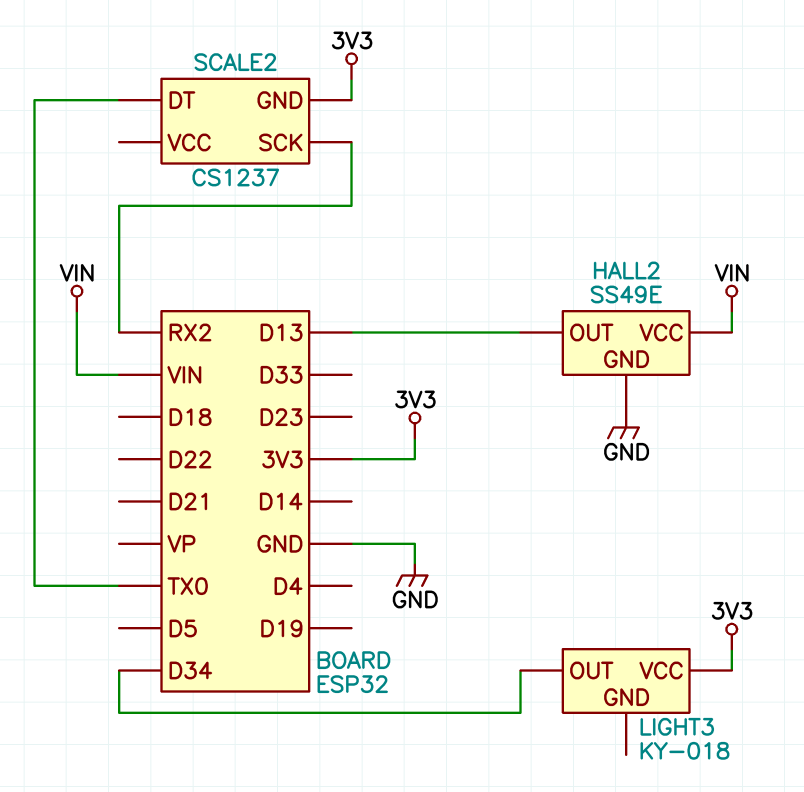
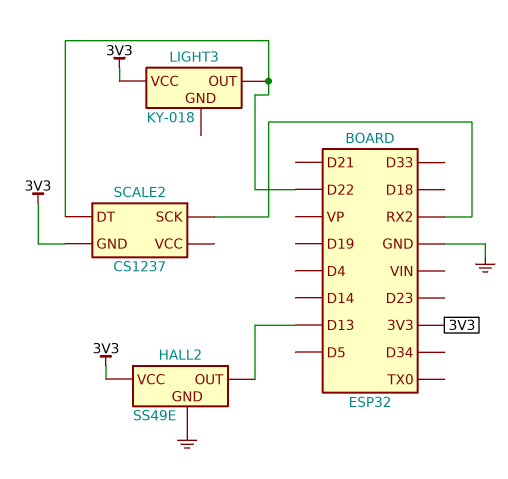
HALL2 pin VCC: VIN -> 3V3
LIGHT3 pin OUT: D34 -> D22
SCALE2 pin DT: TX0 -> D22

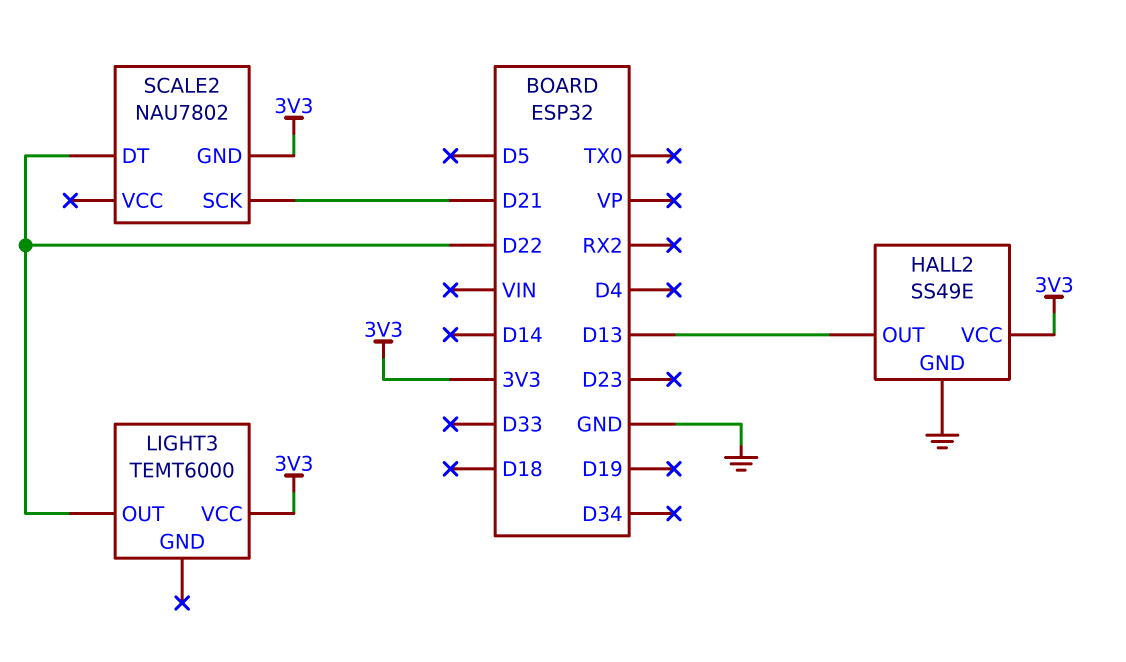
LIGHT3: KY-018 -> TEMT6000
SCALE2: CS1237 -> NAU7802
SCALE2 pin SCK: RX2 -> D21

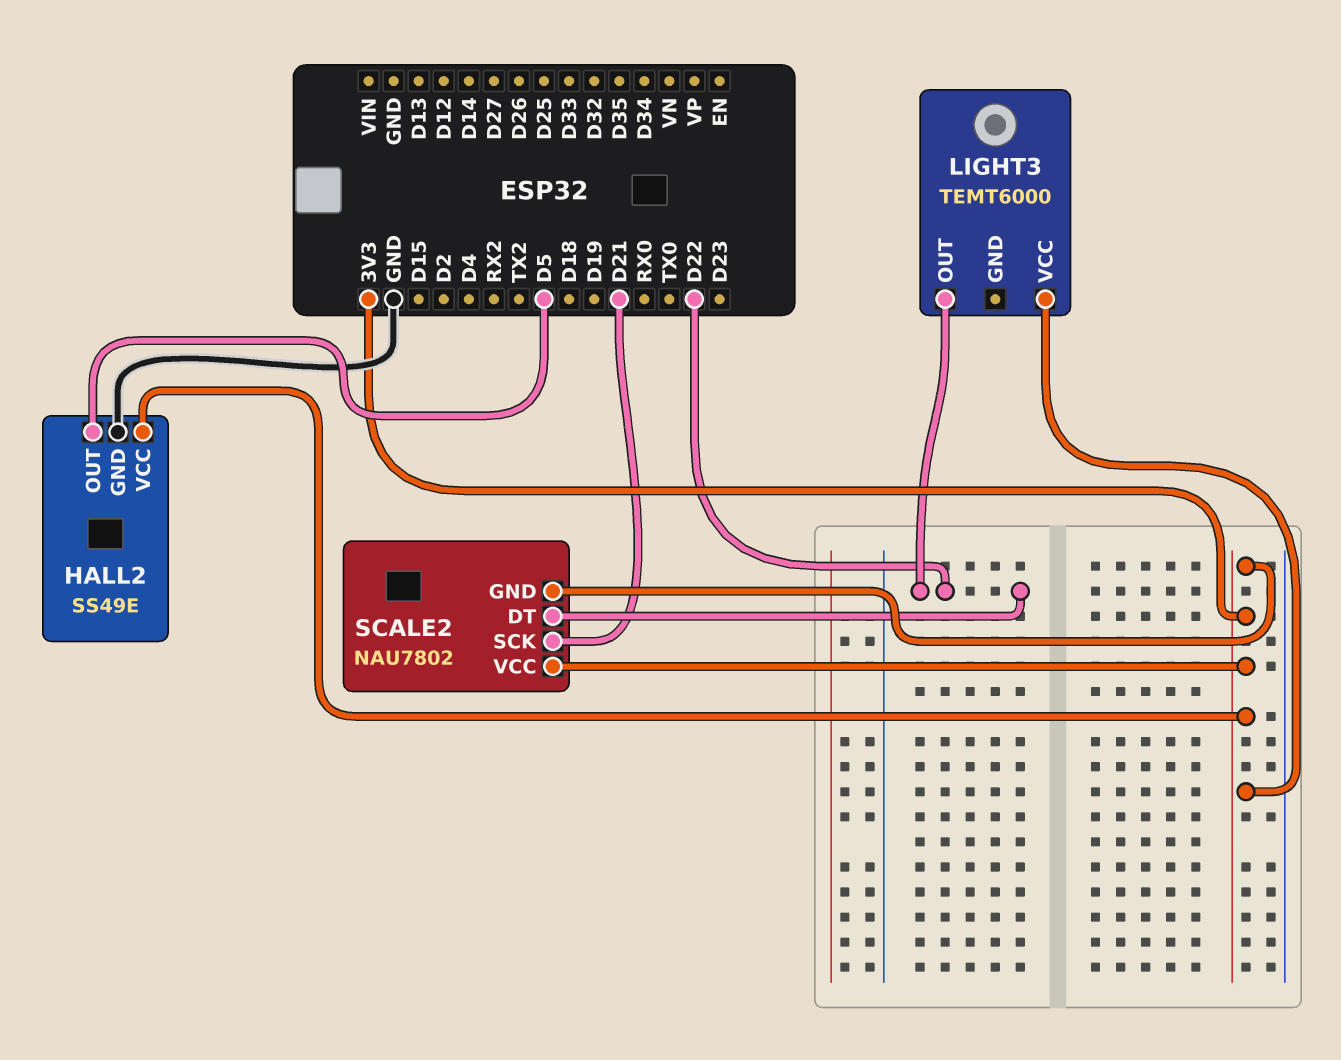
HALL2 pin OUT: D13 -> D5
SCALE2 pin VCC: none -> 3V3

